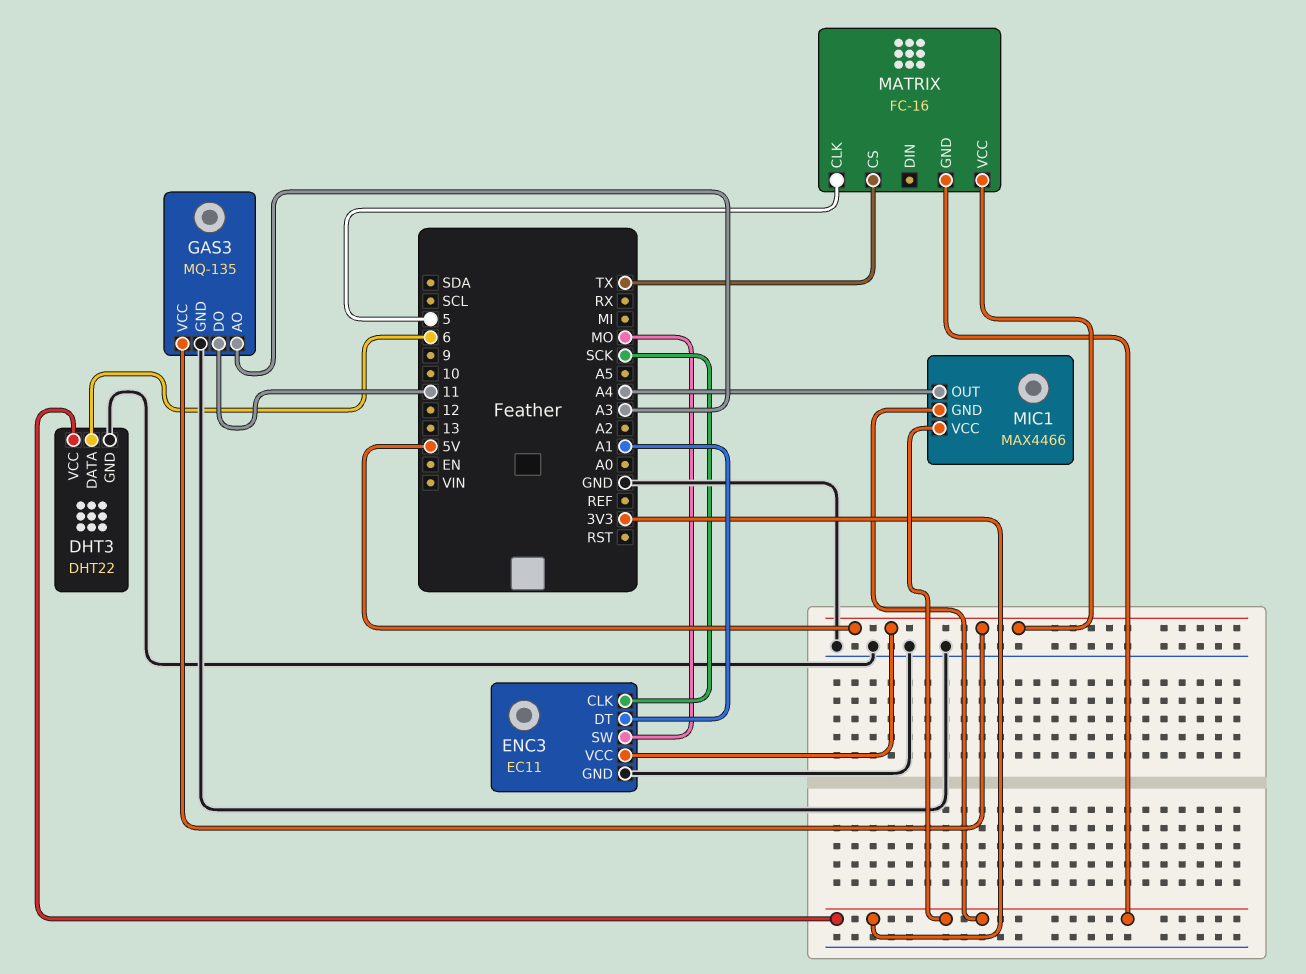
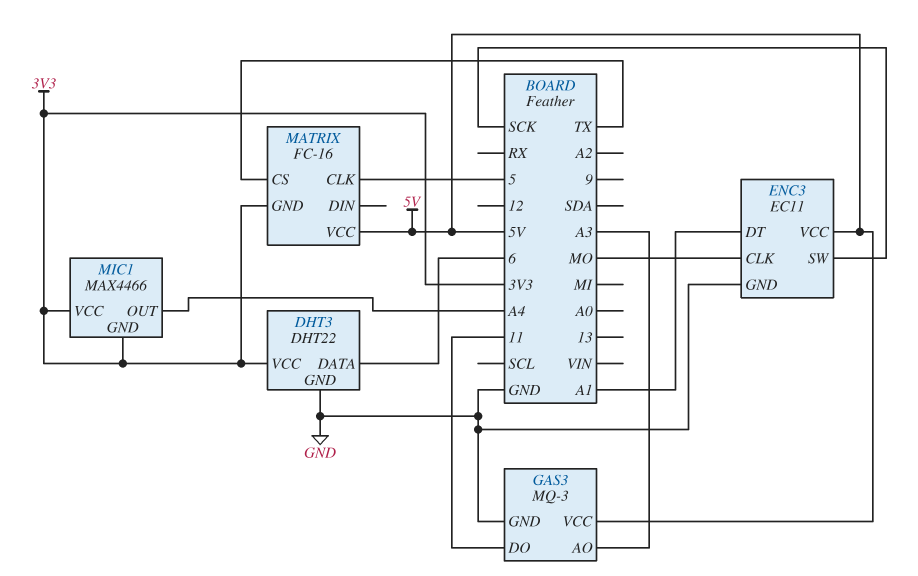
ENC3 pin CLK: SCK -> MO
ENC3 pin SW: MO -> SCK
GAS3: MQ-135 -> MQ-3

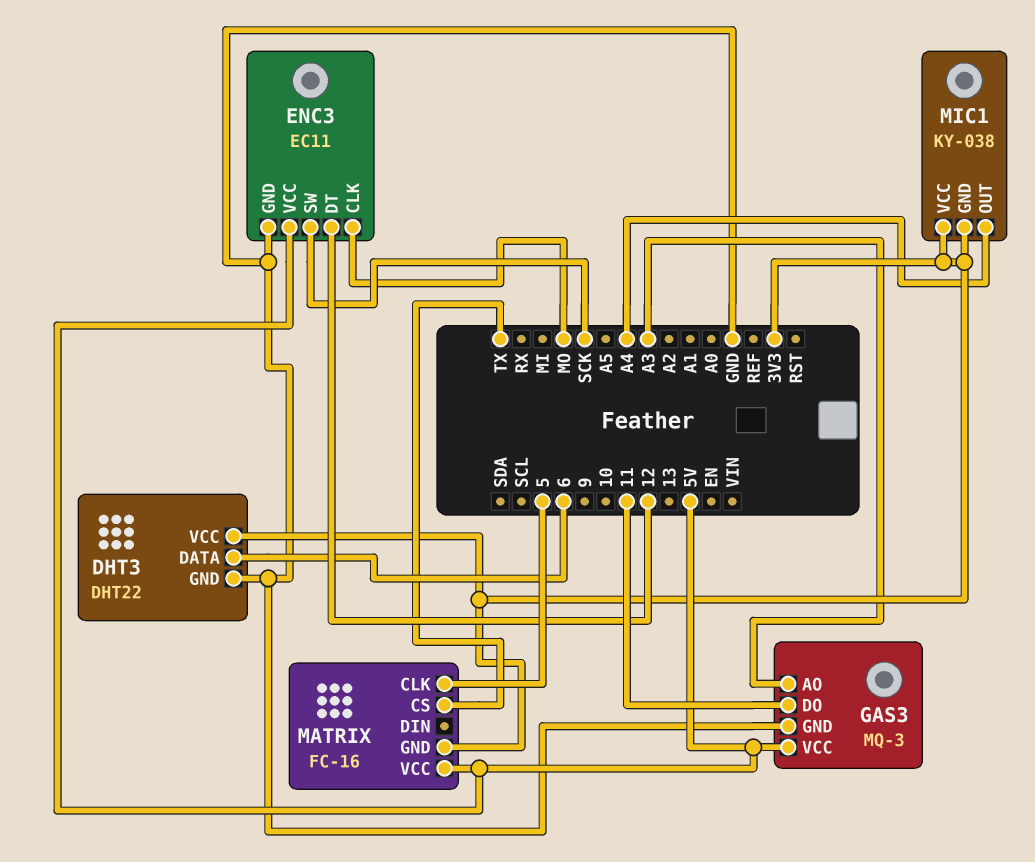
ENC3 pin DT: A1 -> 12
MIC1: MAX4466 -> KY-038

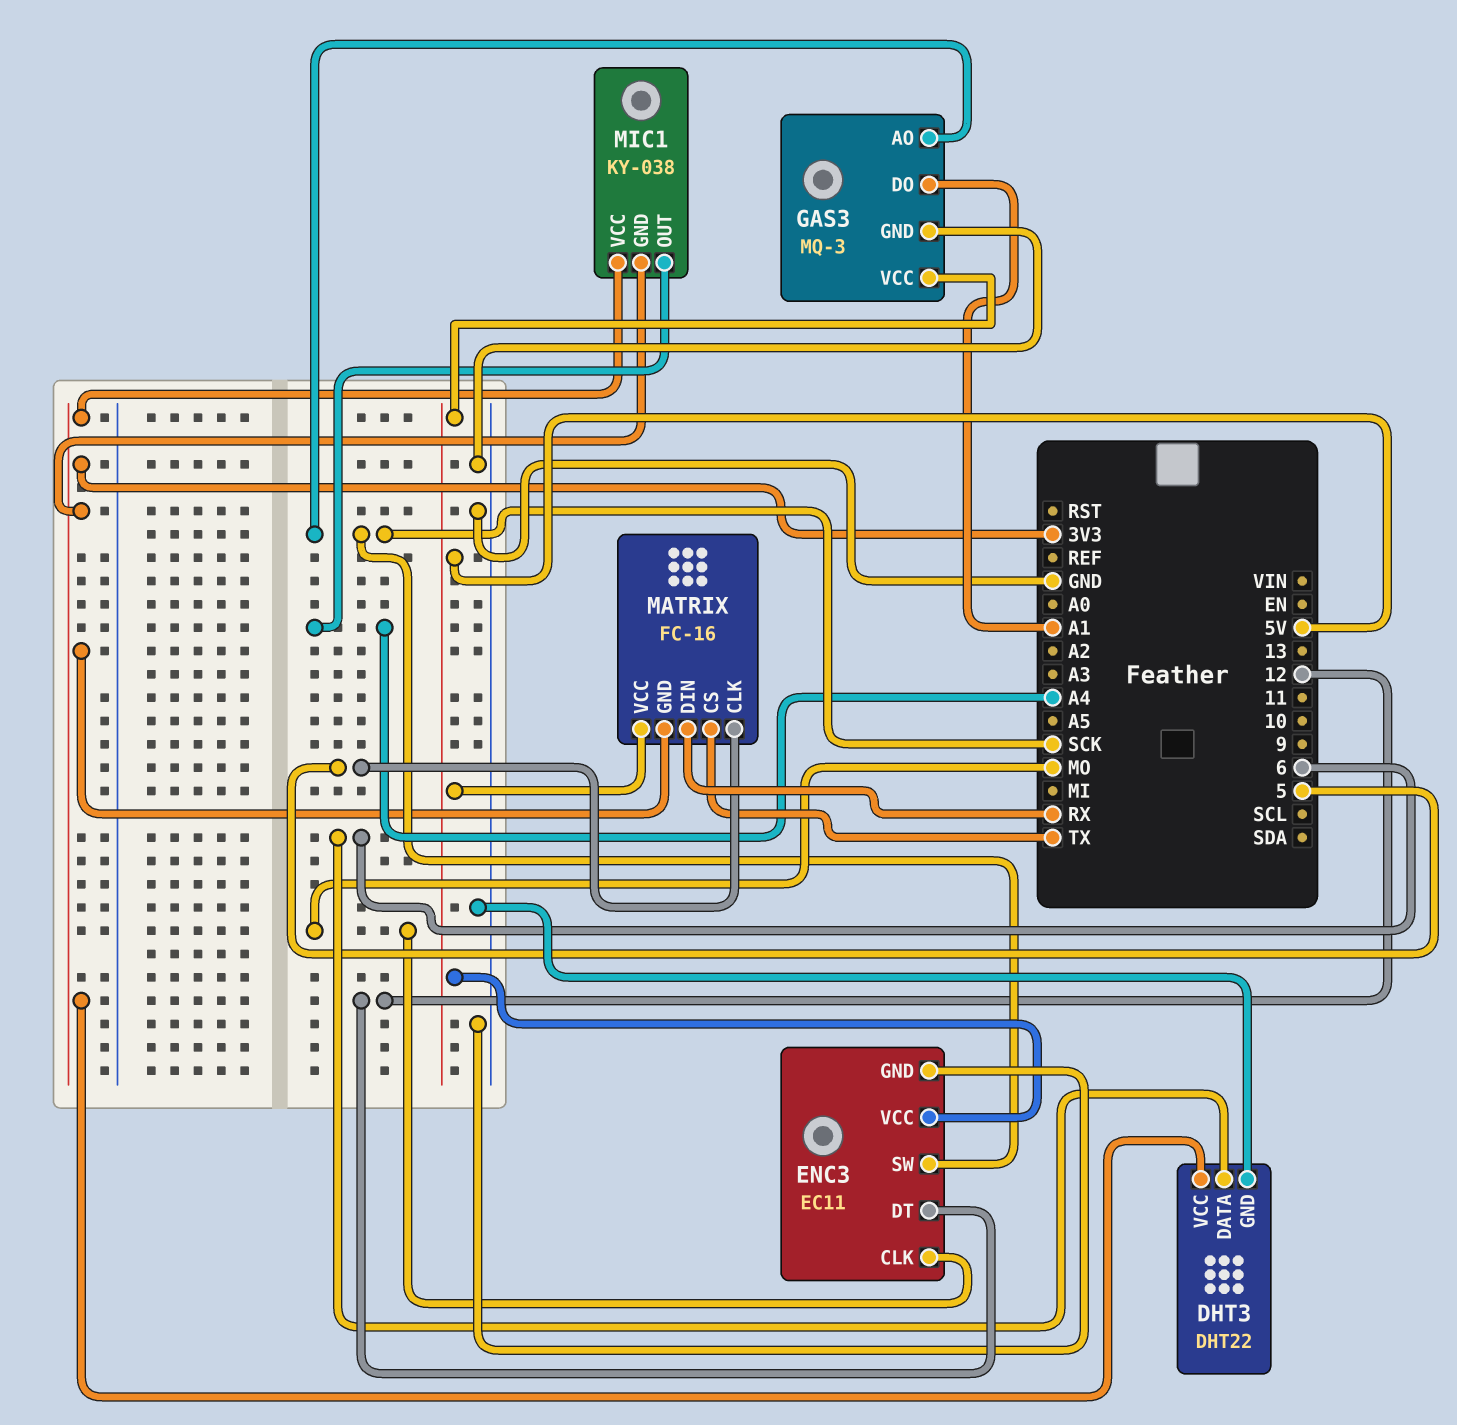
GAS3 pin AO: A3 -> SCK
GAS3 pin DO: 11 -> A1
MATRIX pin DIN: none -> RX

